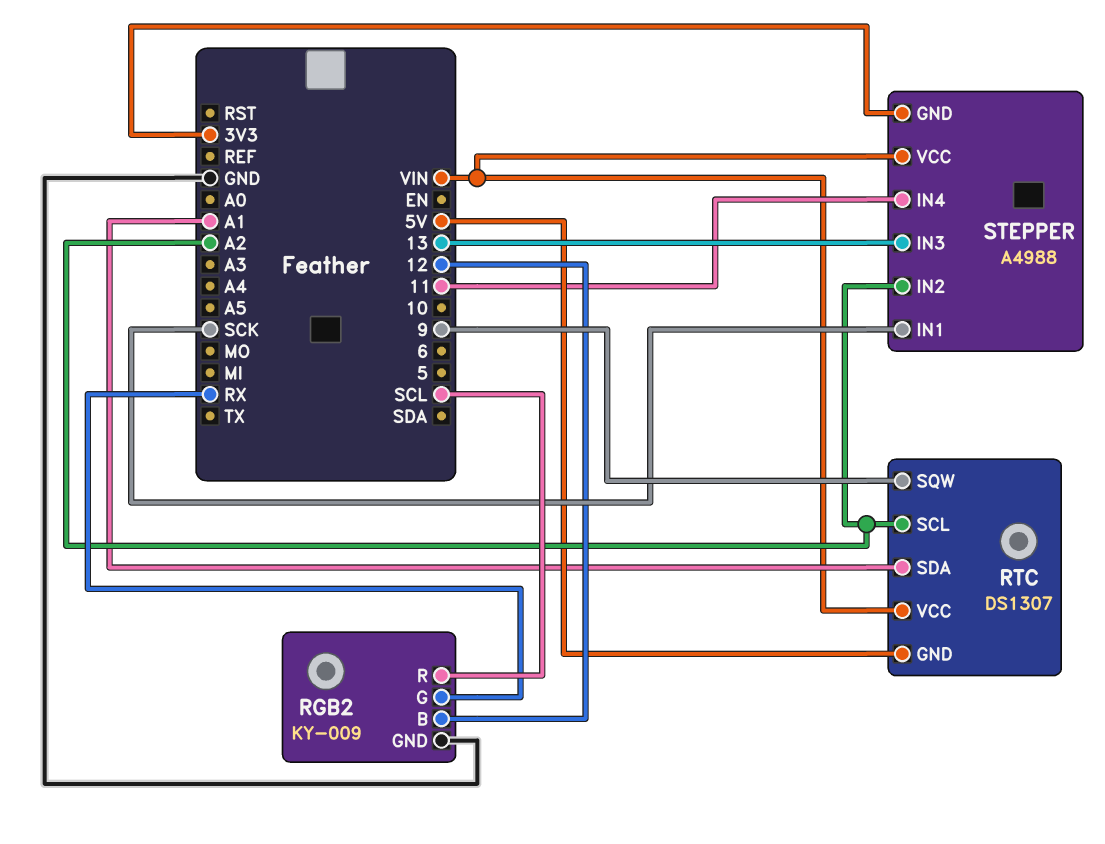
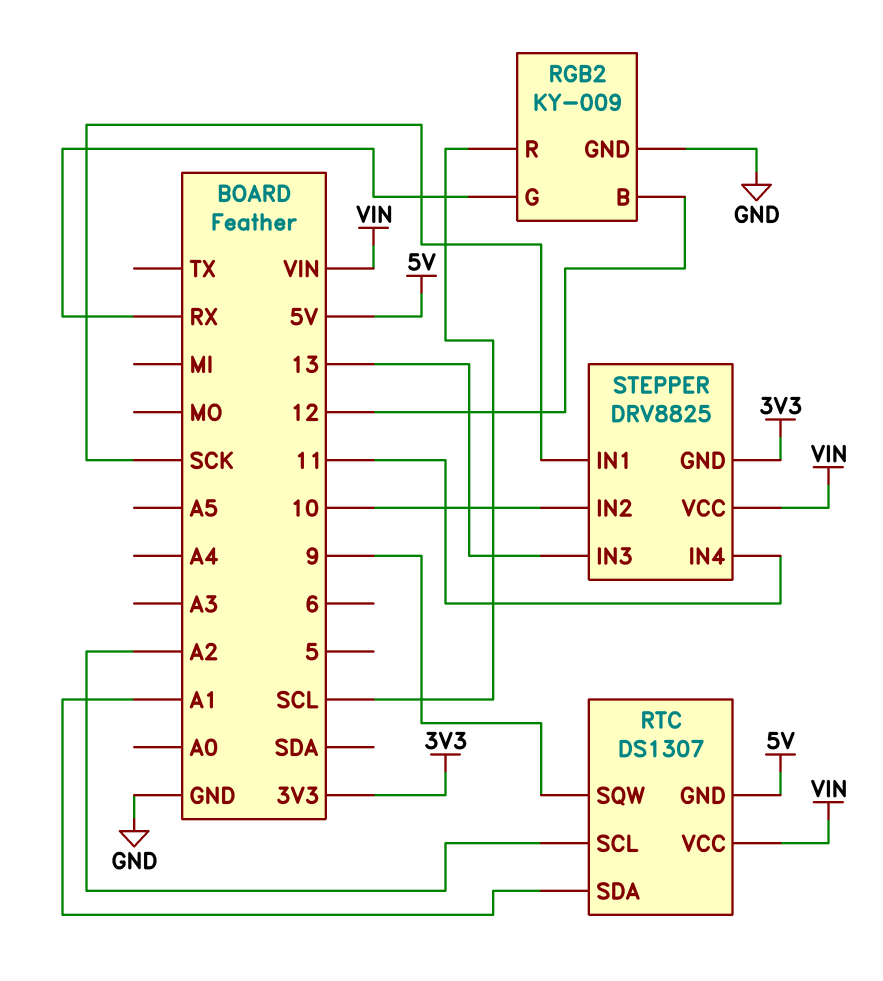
STEPPER: A4988 -> DRV8825
STEPPER pin IN2: A2 -> 10

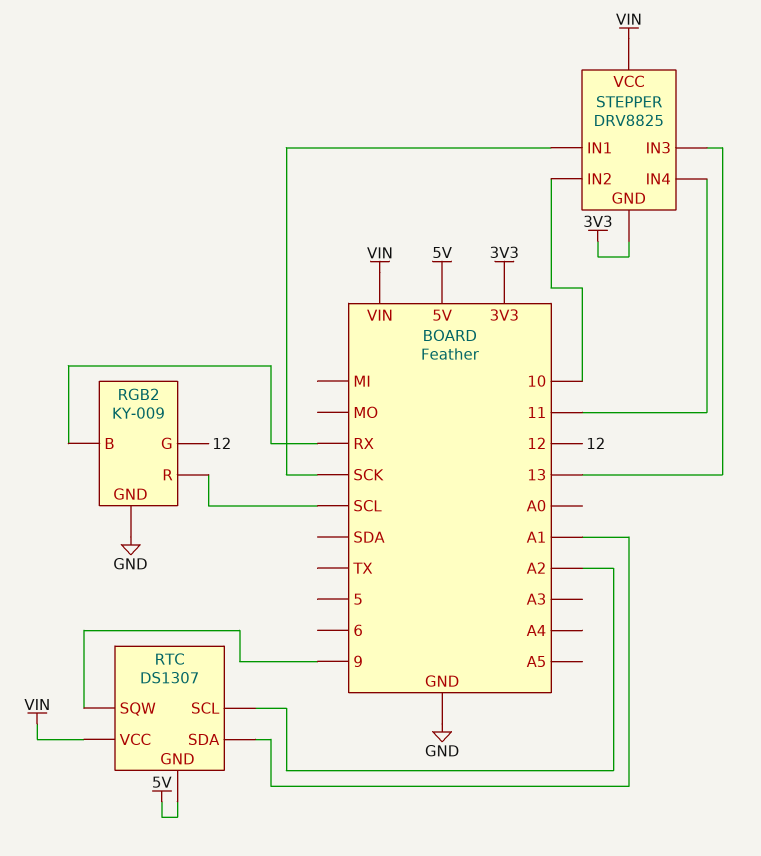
RGB2 pin B: 12 -> RX
RGB2 pin G: RX -> 12

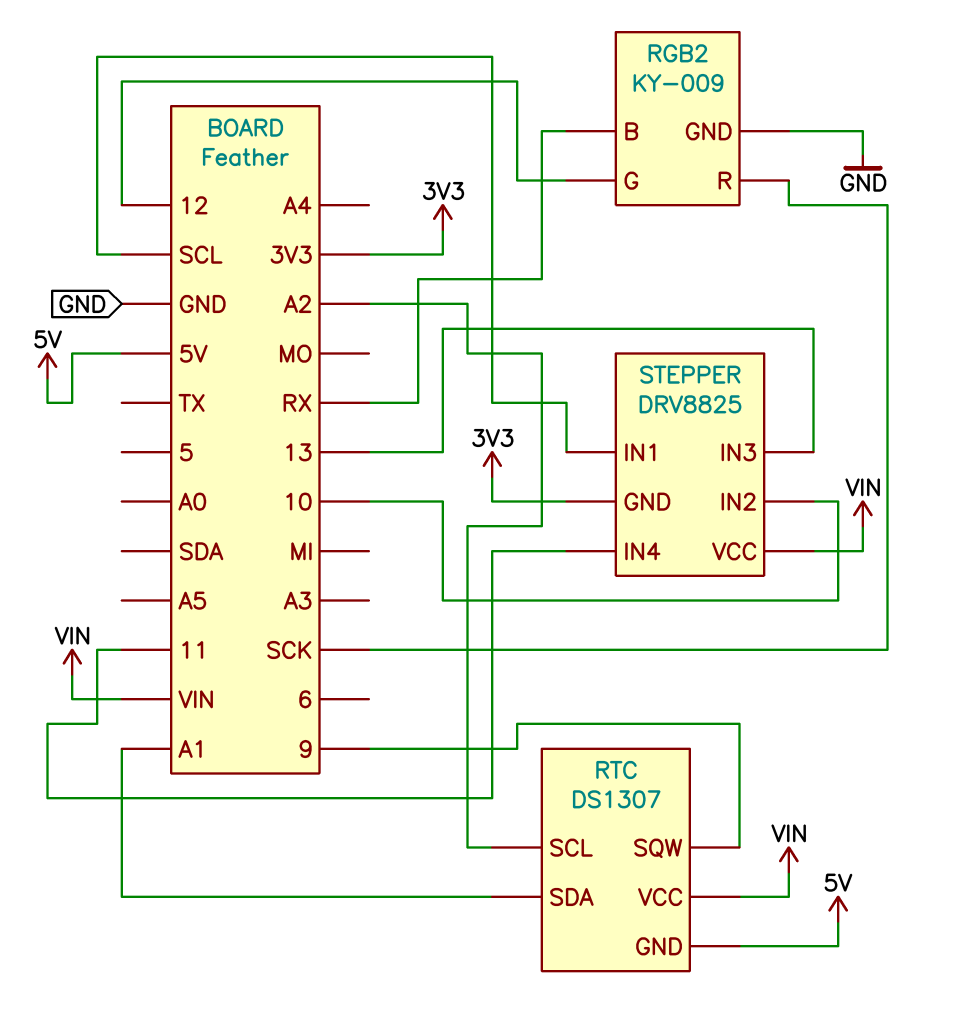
RGB2 pin R: SCL -> SCK
STEPPER pin IN1: SCK -> SCL

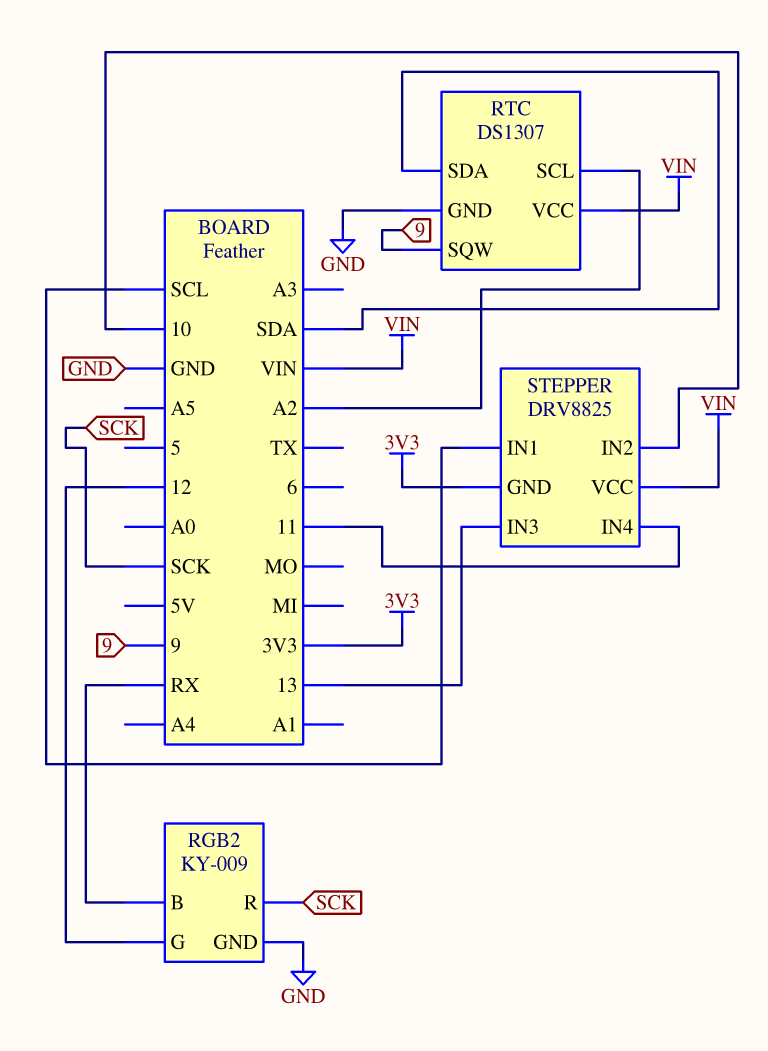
RTC pin GND: 5V -> GND
RTC pin SDA: A1 -> SDA

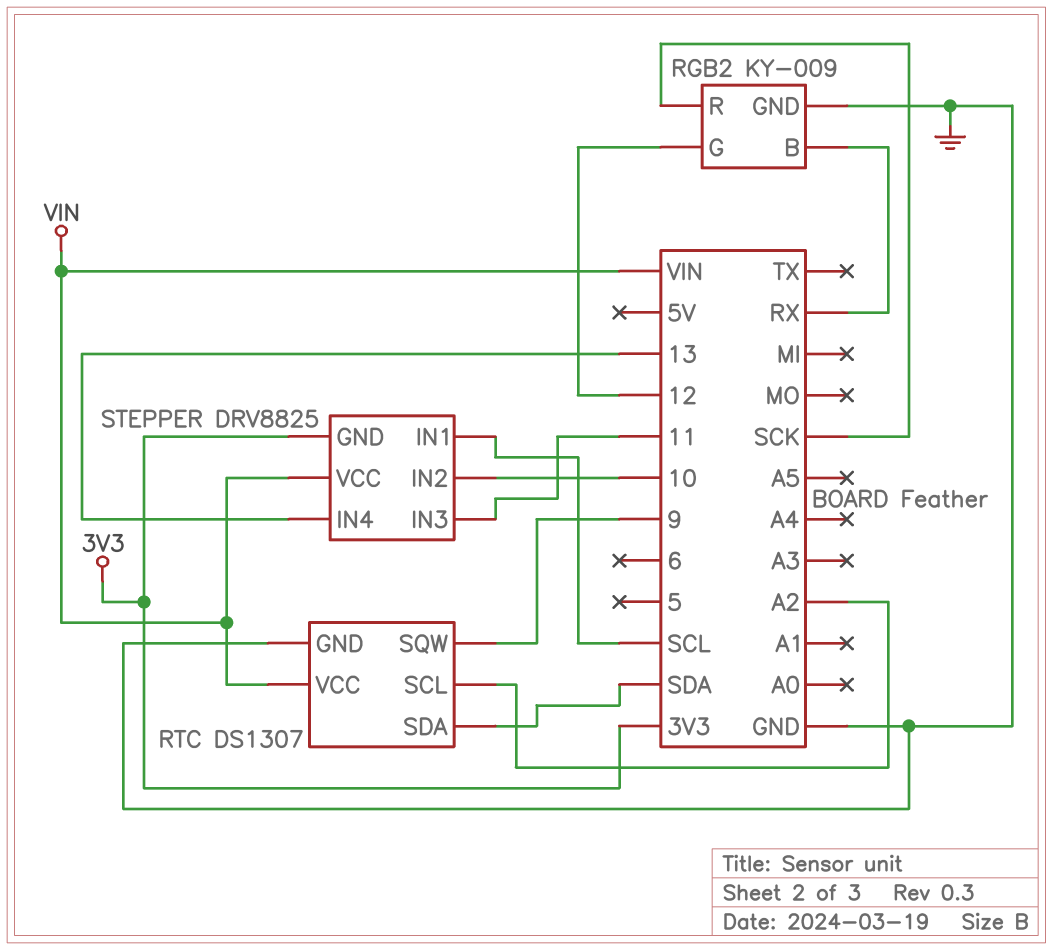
STEPPER pin IN3: 13 -> 11
STEPPER pin IN4: 11 -> 13

